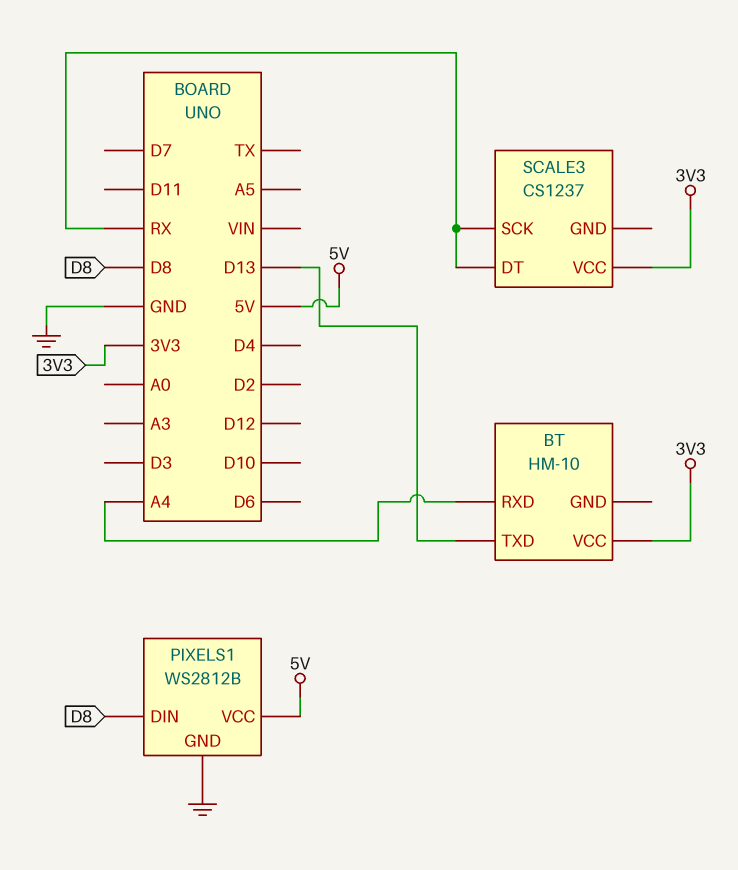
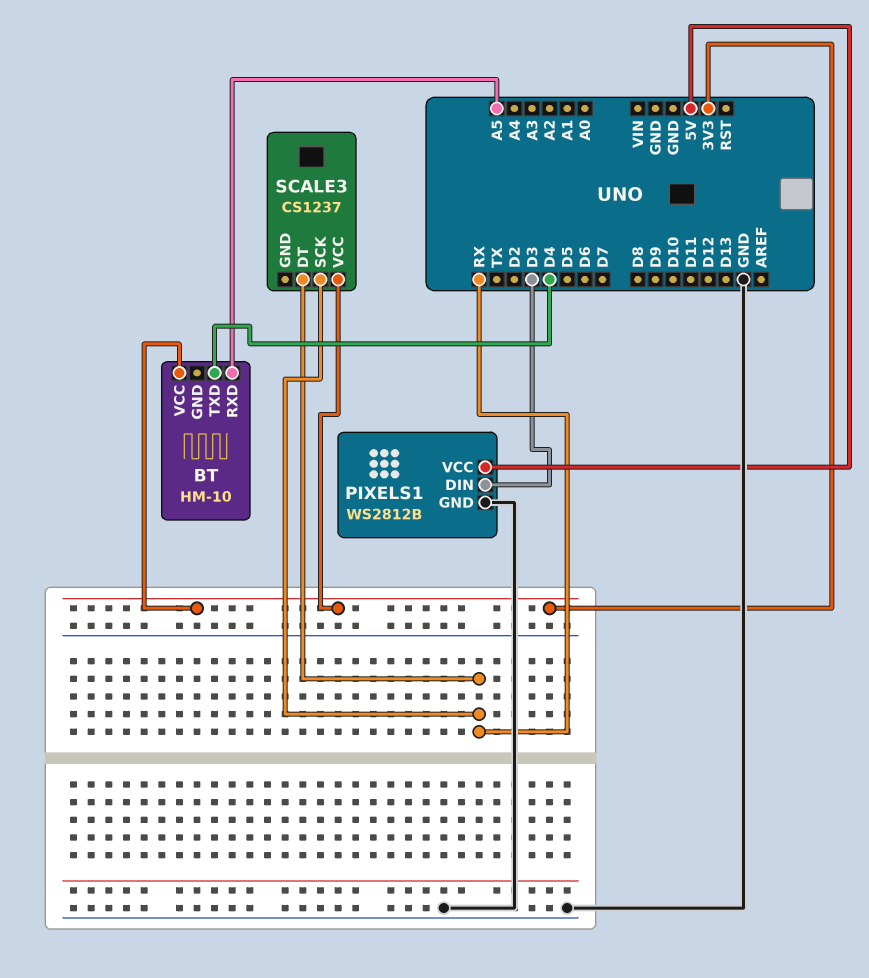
BT pin RXD: A4 -> A5
BT pin TXD: D13 -> D4
PIXELS1 pin DIN: D8 -> D3

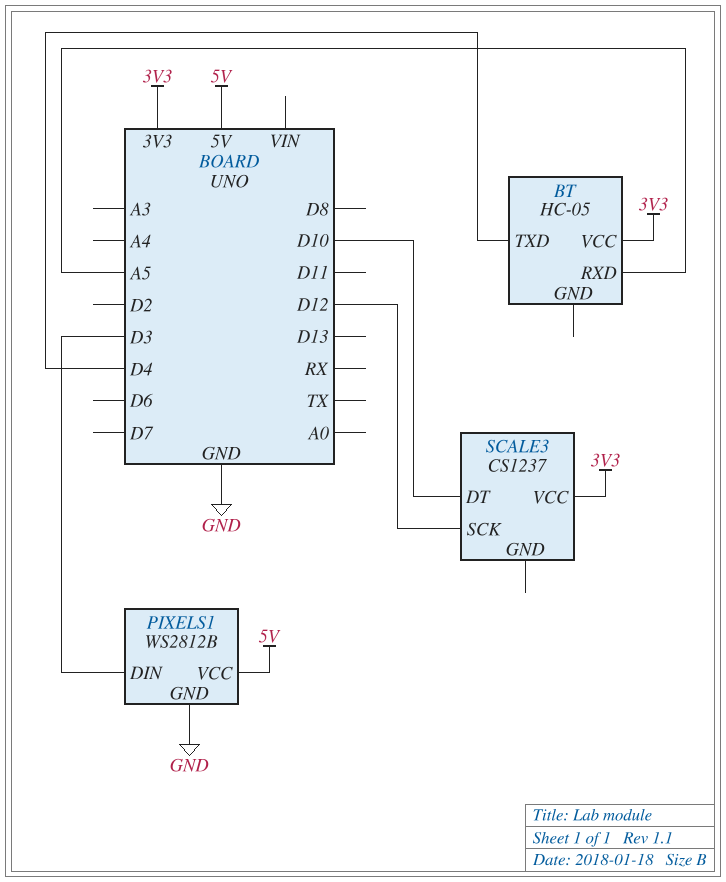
BT: HM-10 -> HC-05
SCALE3 pin DT: RX -> D10
SCALE3 pin SCK: RX -> D12

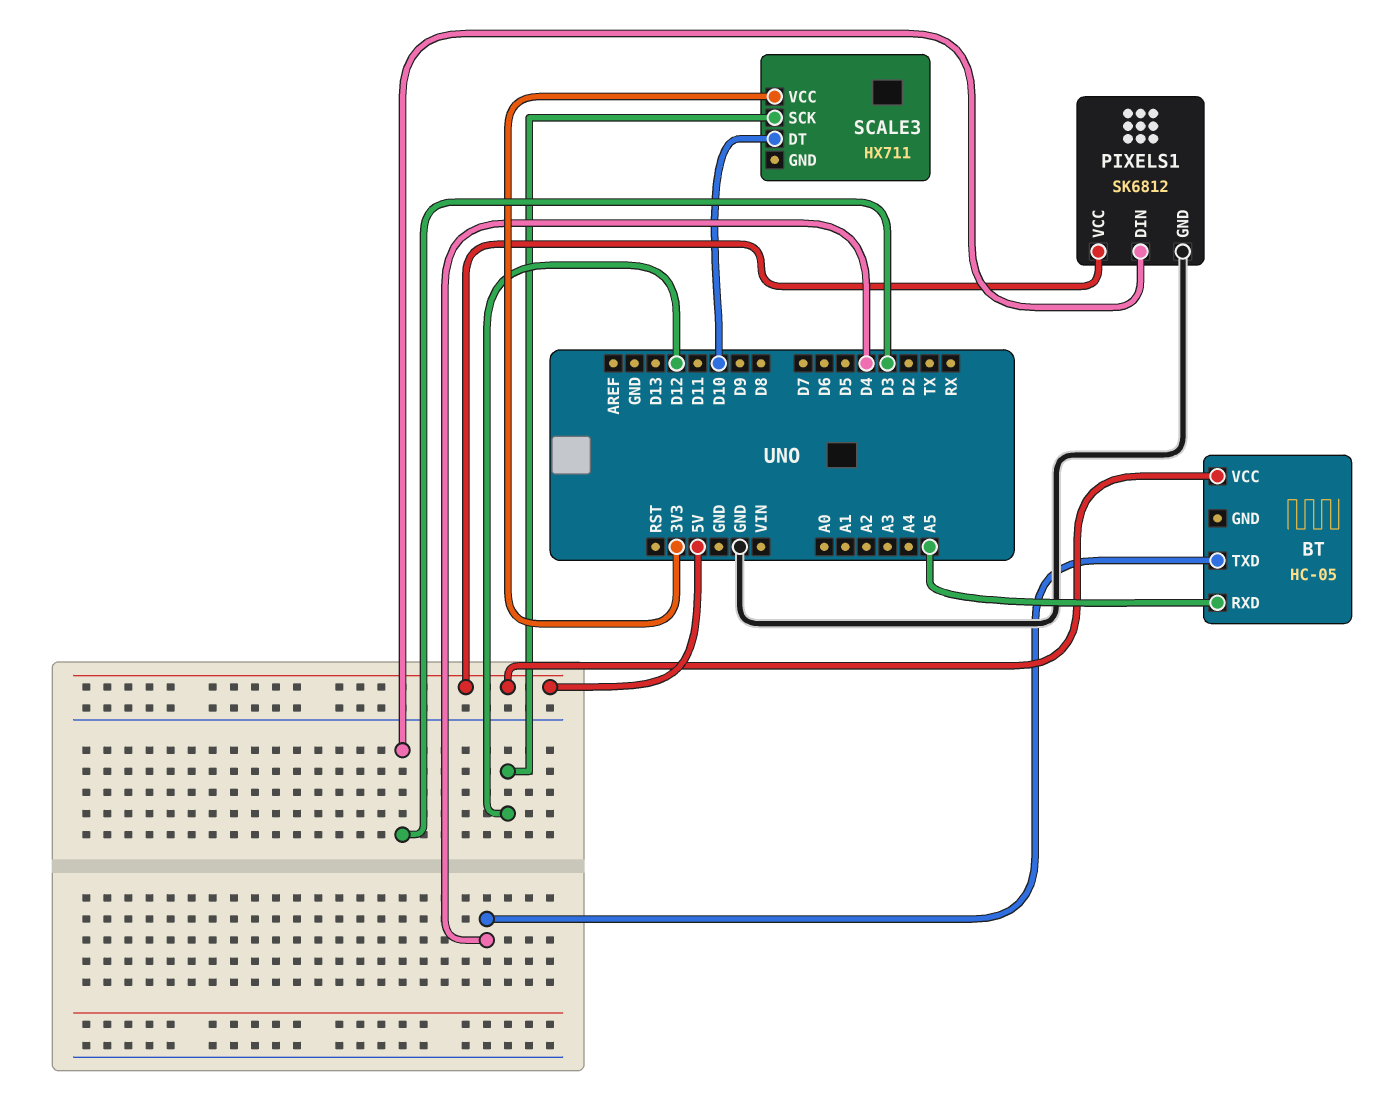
BT pin VCC: 3V3 -> 5V
PIXELS1: WS2812B -> SK6812
SCALE3: CS1237 -> HX711

